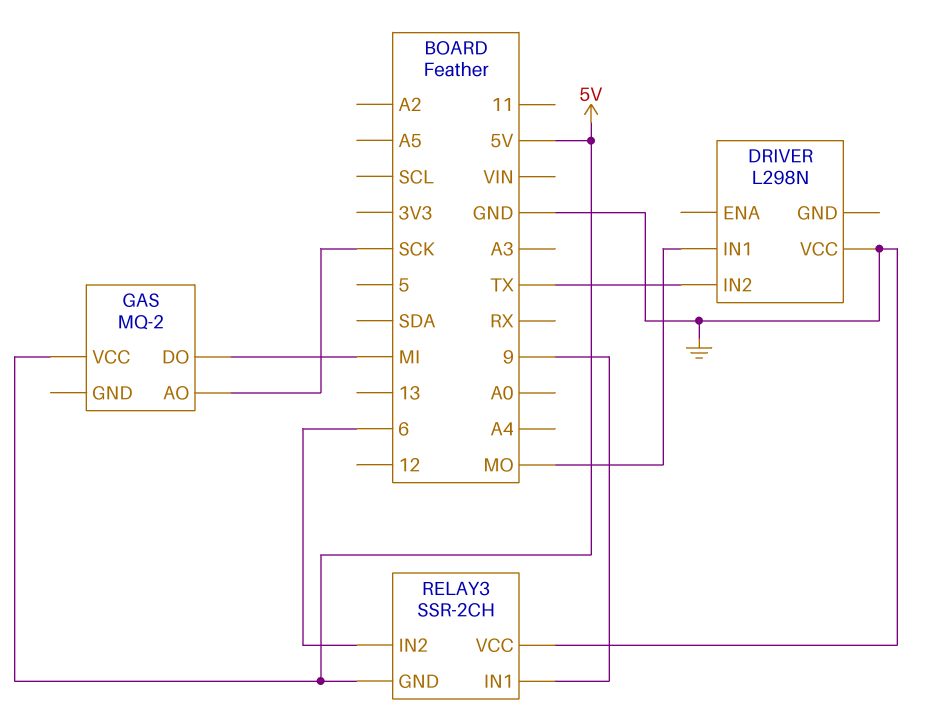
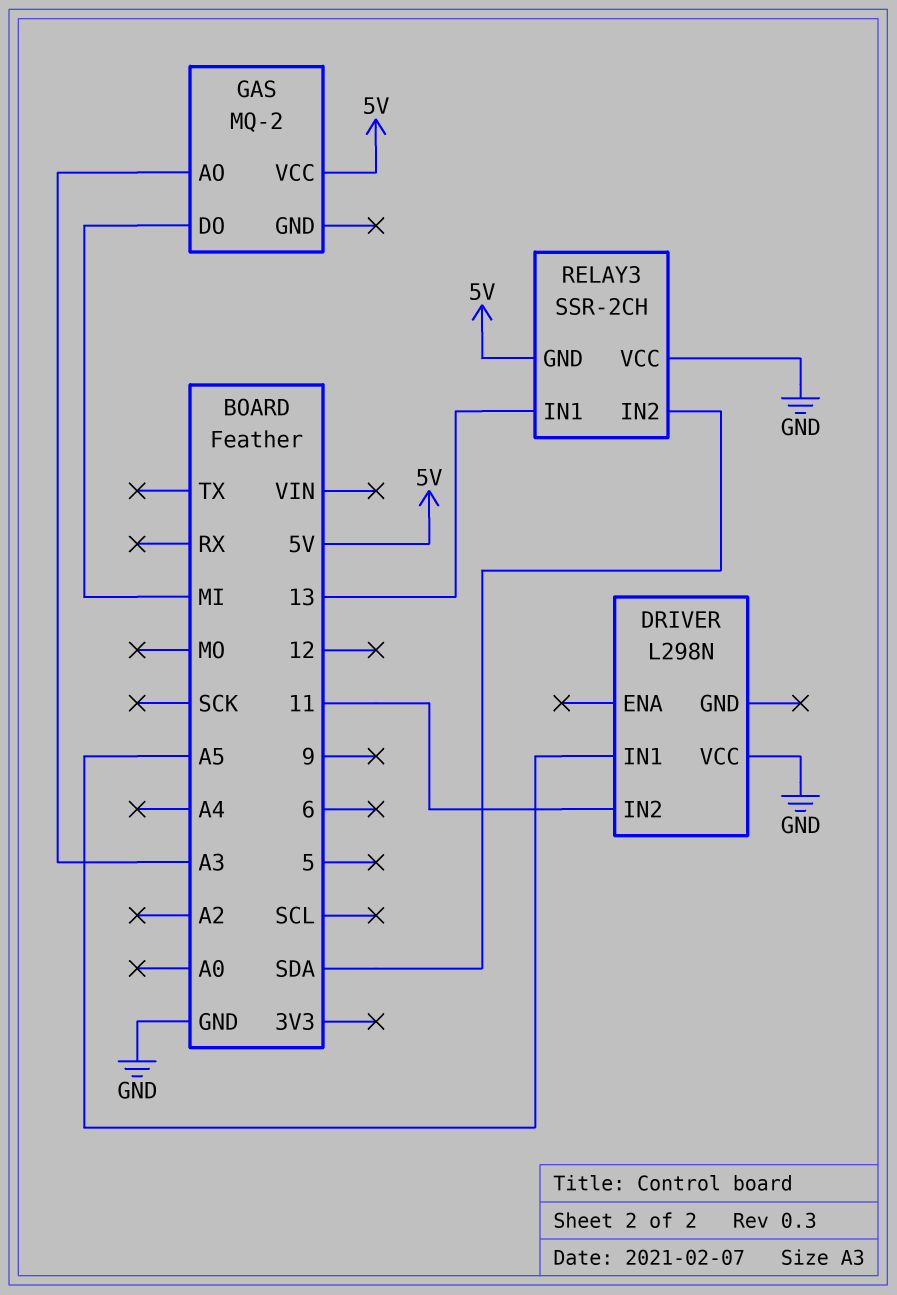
DRIVER pin IN1: MO -> A5
DRIVER pin IN2: TX -> 11
GAS pin AO: SCK -> A3
RELAY3 pin IN1: 9 -> 13
RELAY3 pin IN2: 6 -> SDA

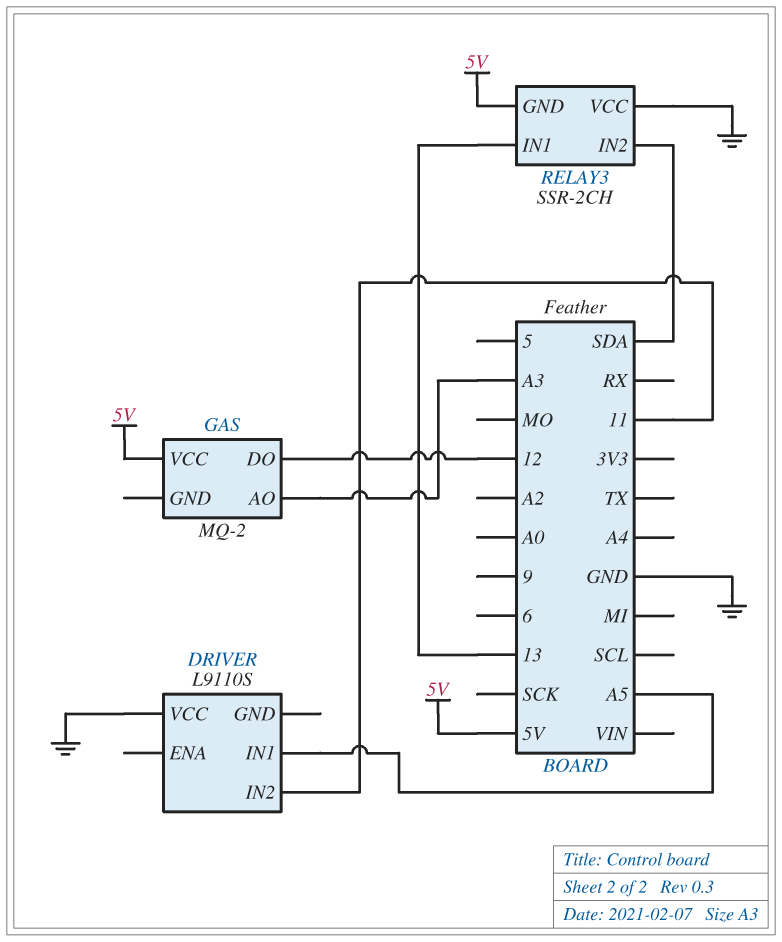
DRIVER: L298N -> L9110S
GAS pin DO: MI -> 12

